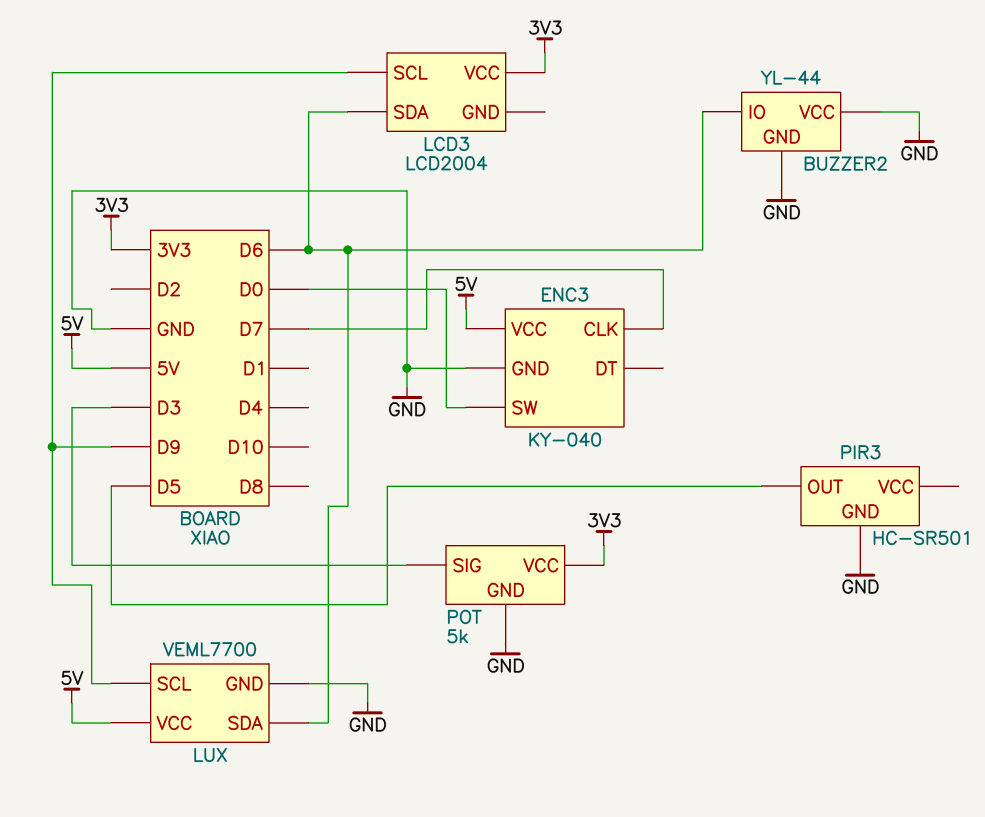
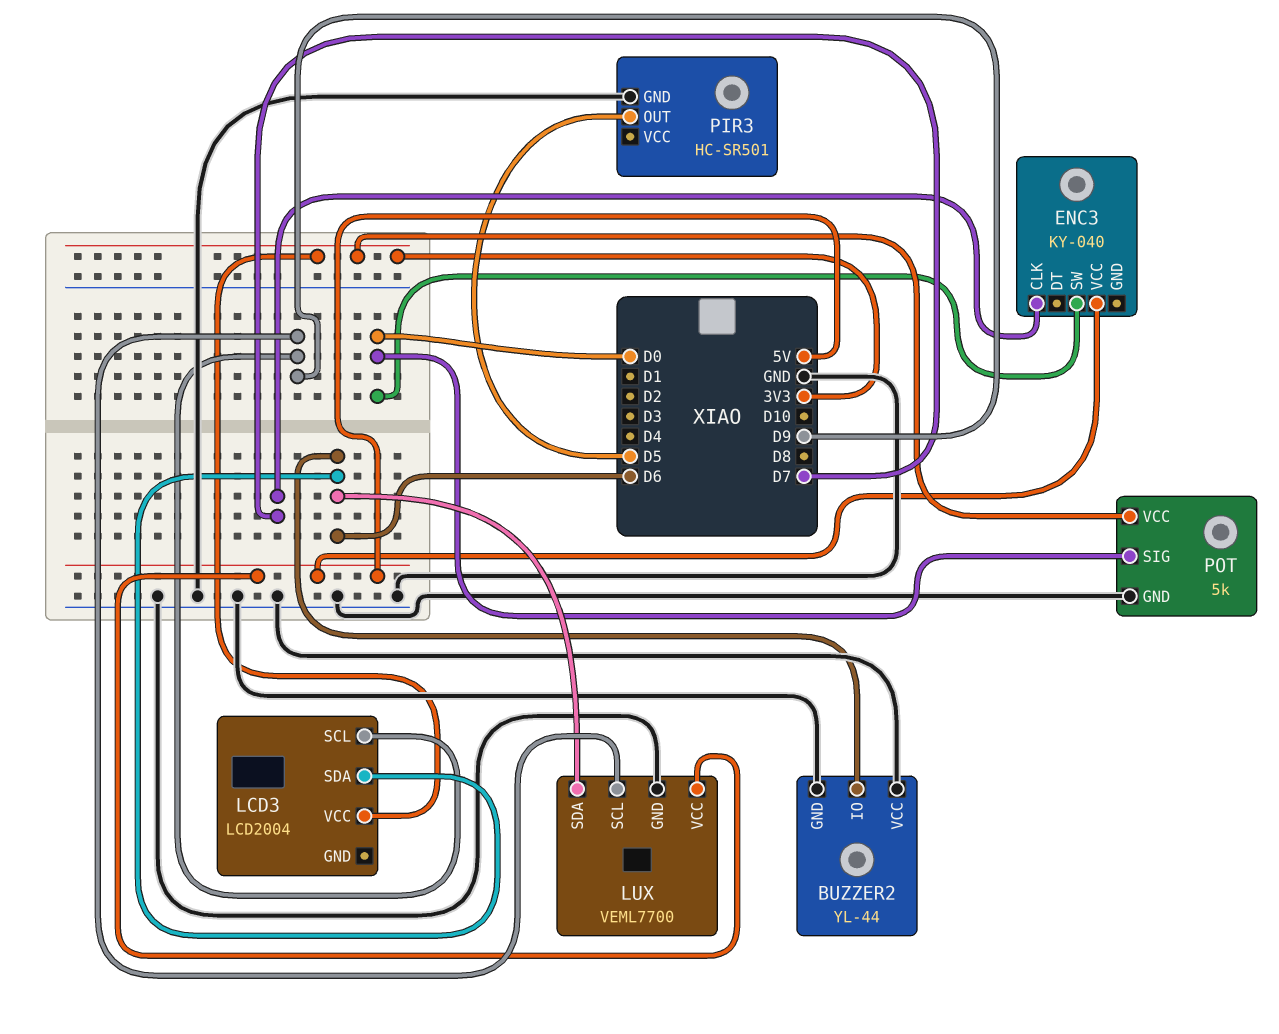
ENC3 pin GND: GND -> none
POT pin SIG: D3 -> D0

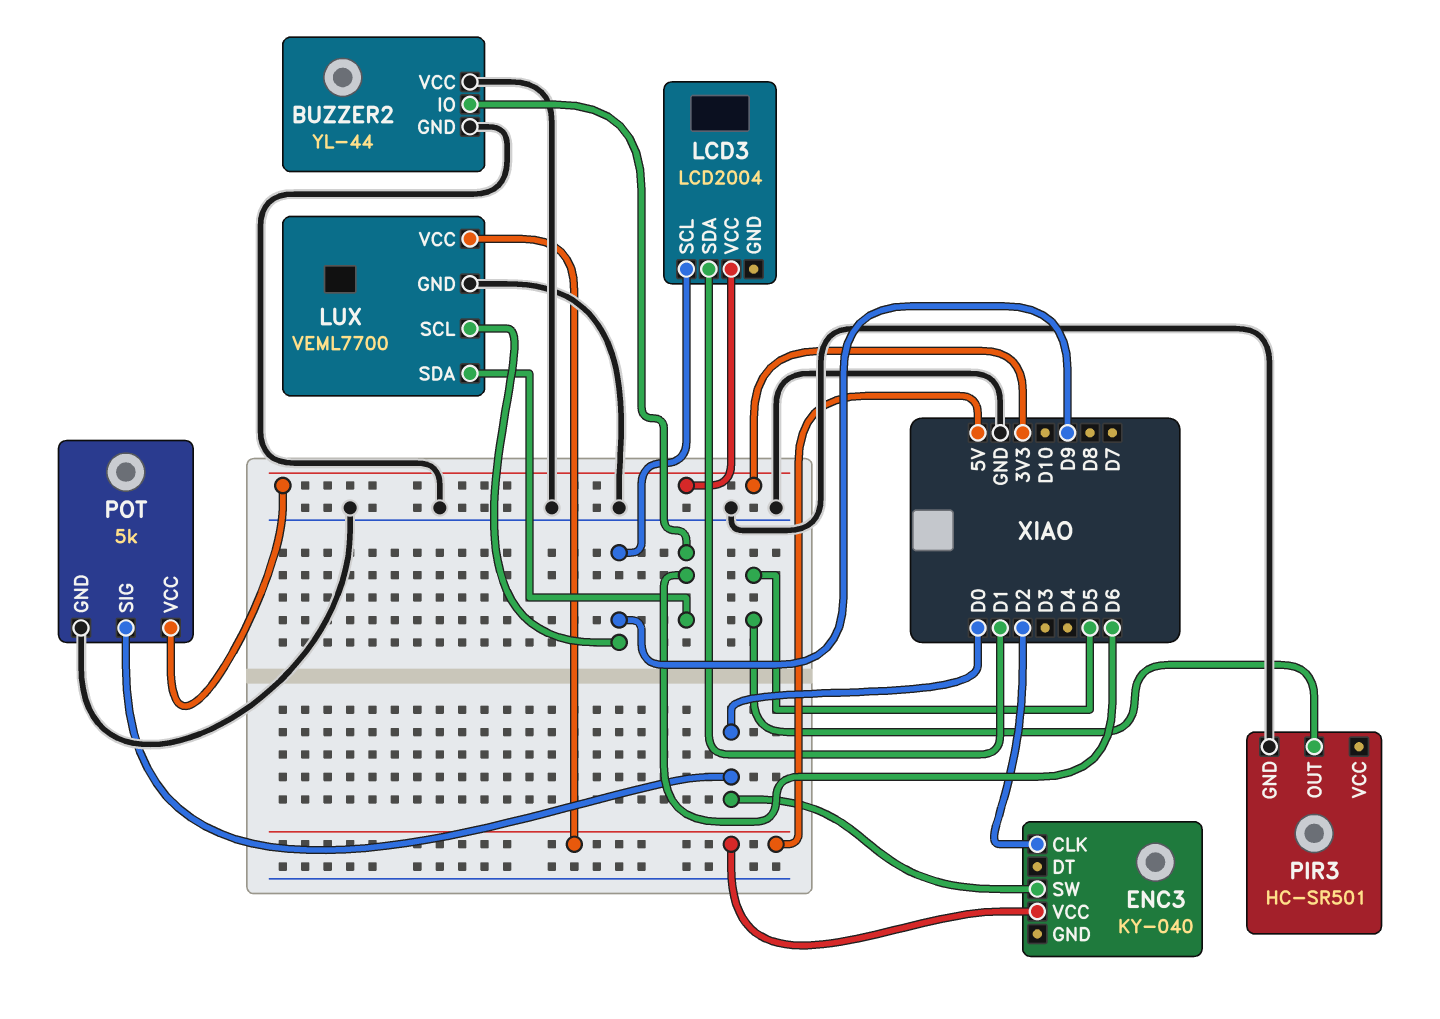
ENC3 pin CLK: D7 -> D2
LCD3 pin SDA: D6 -> D1

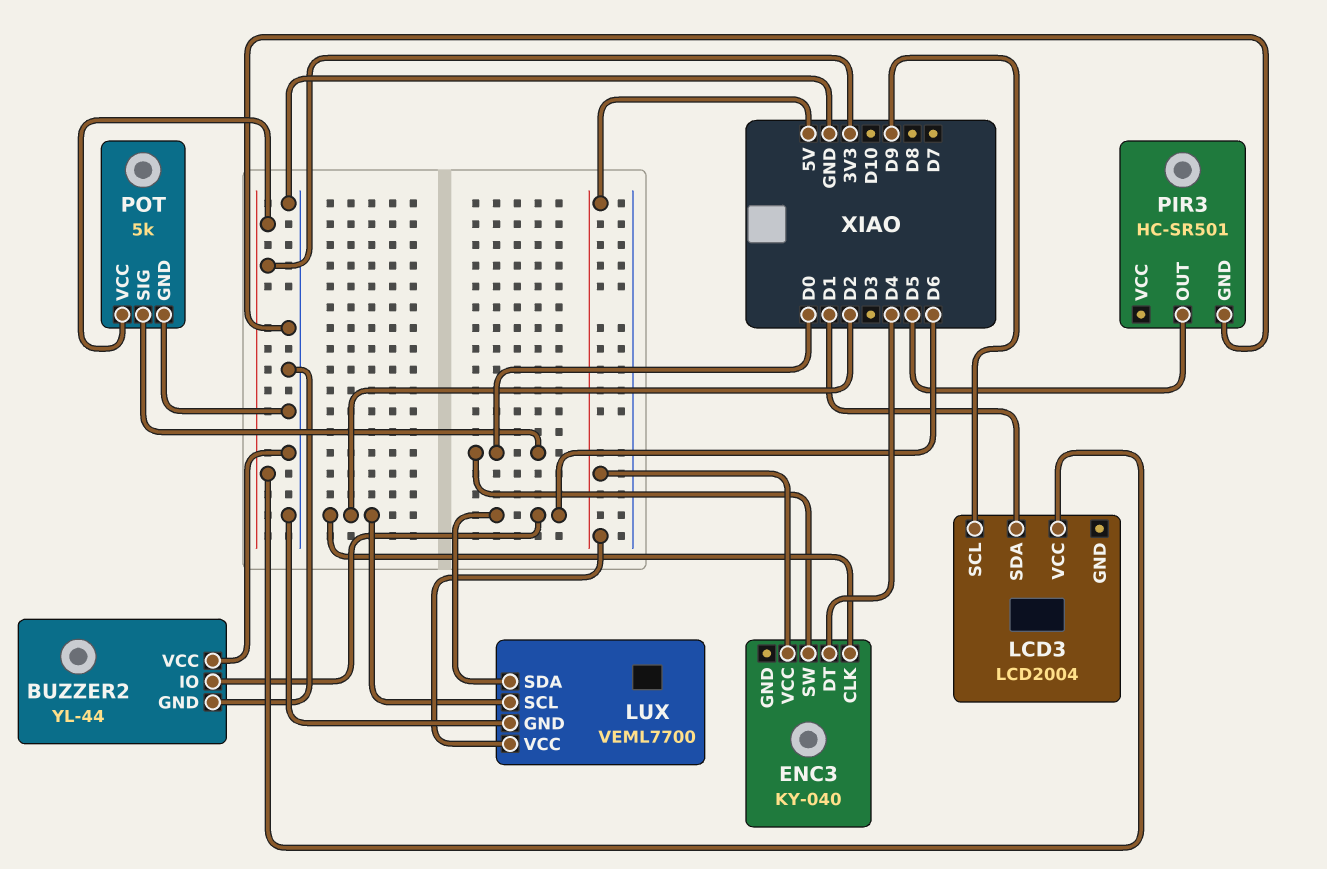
ENC3 pin DT: none -> D4
LUX pin SCL: D9 -> D2

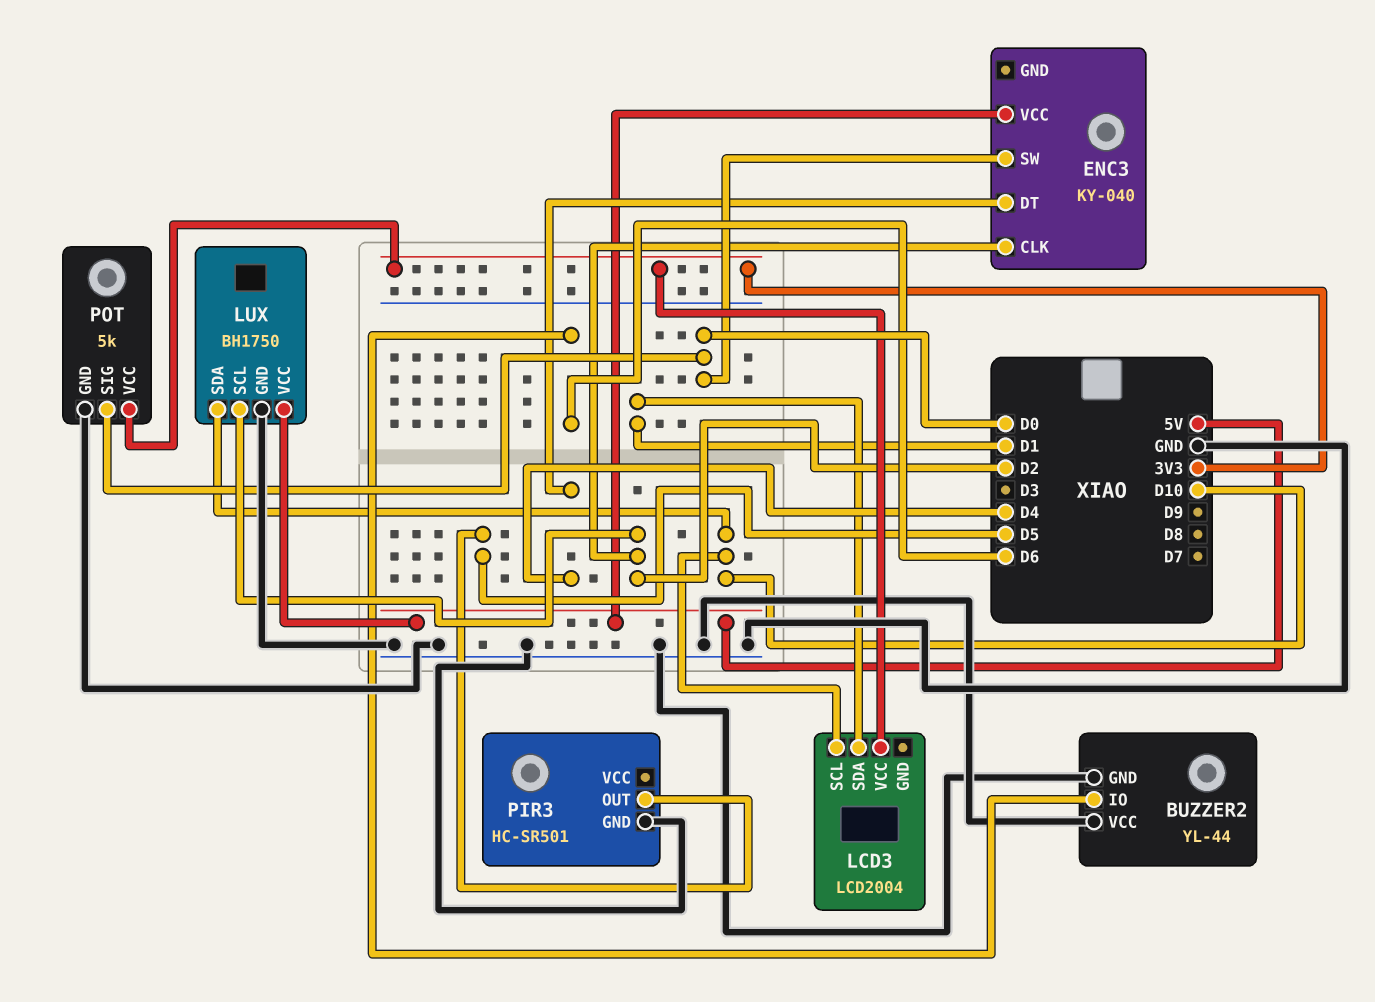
LCD3 pin SCL: D9 -> D10
LUX: VEML7700 -> BH1750
LUX pin SDA: D6 -> D10

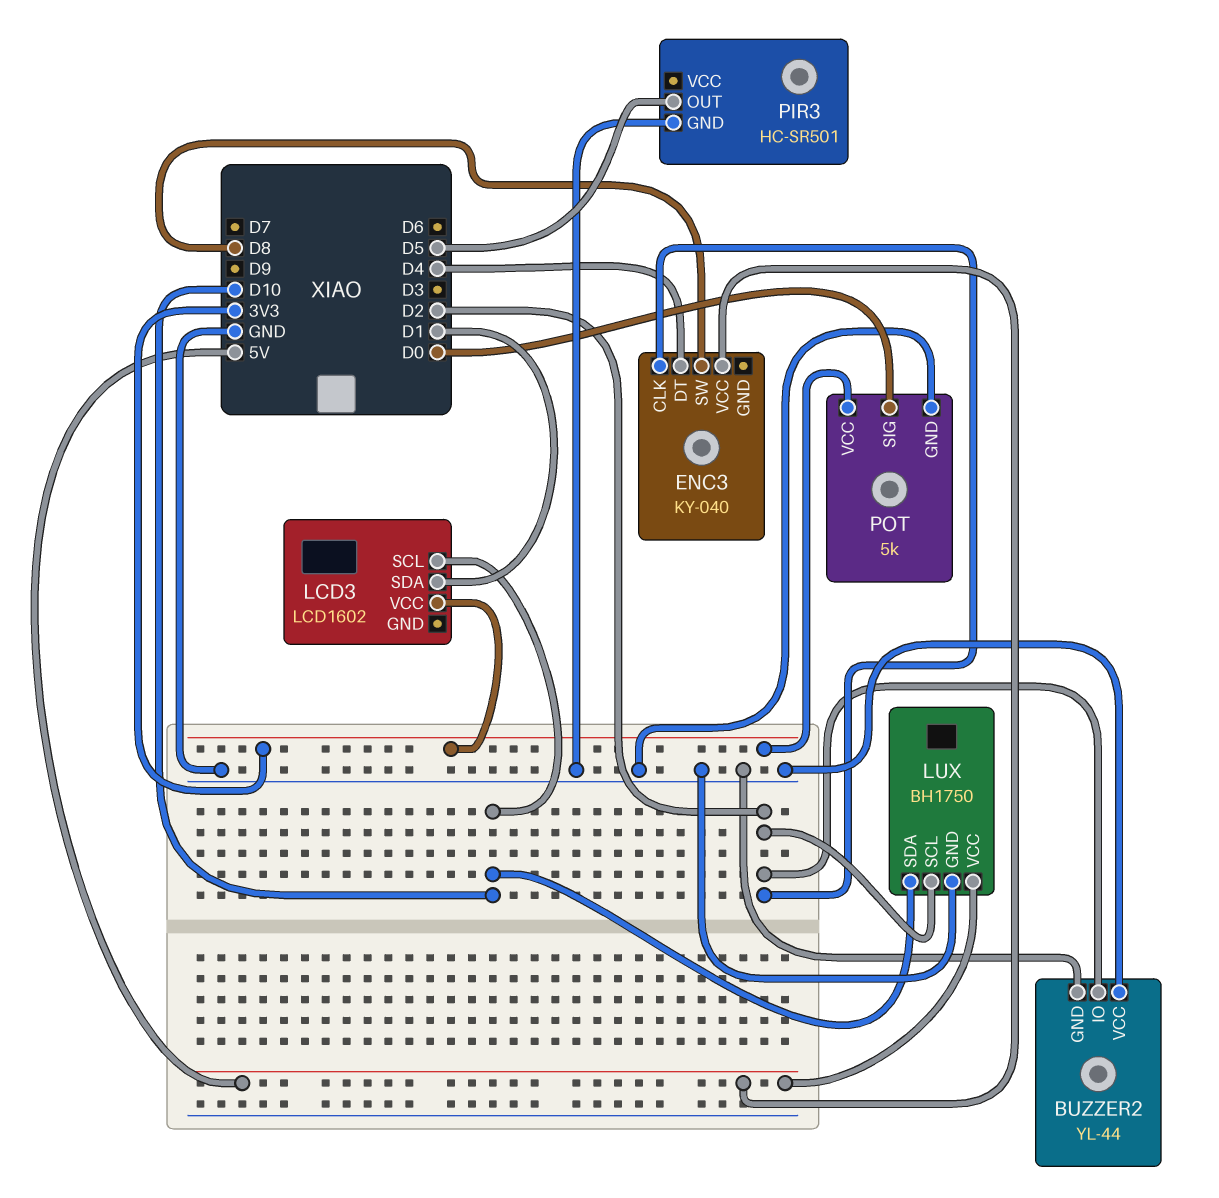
BUZZER2 pin IO: D6 -> D2
ENC3 pin SW: D0 -> D8
LCD3: LCD2004 -> LCD1602

